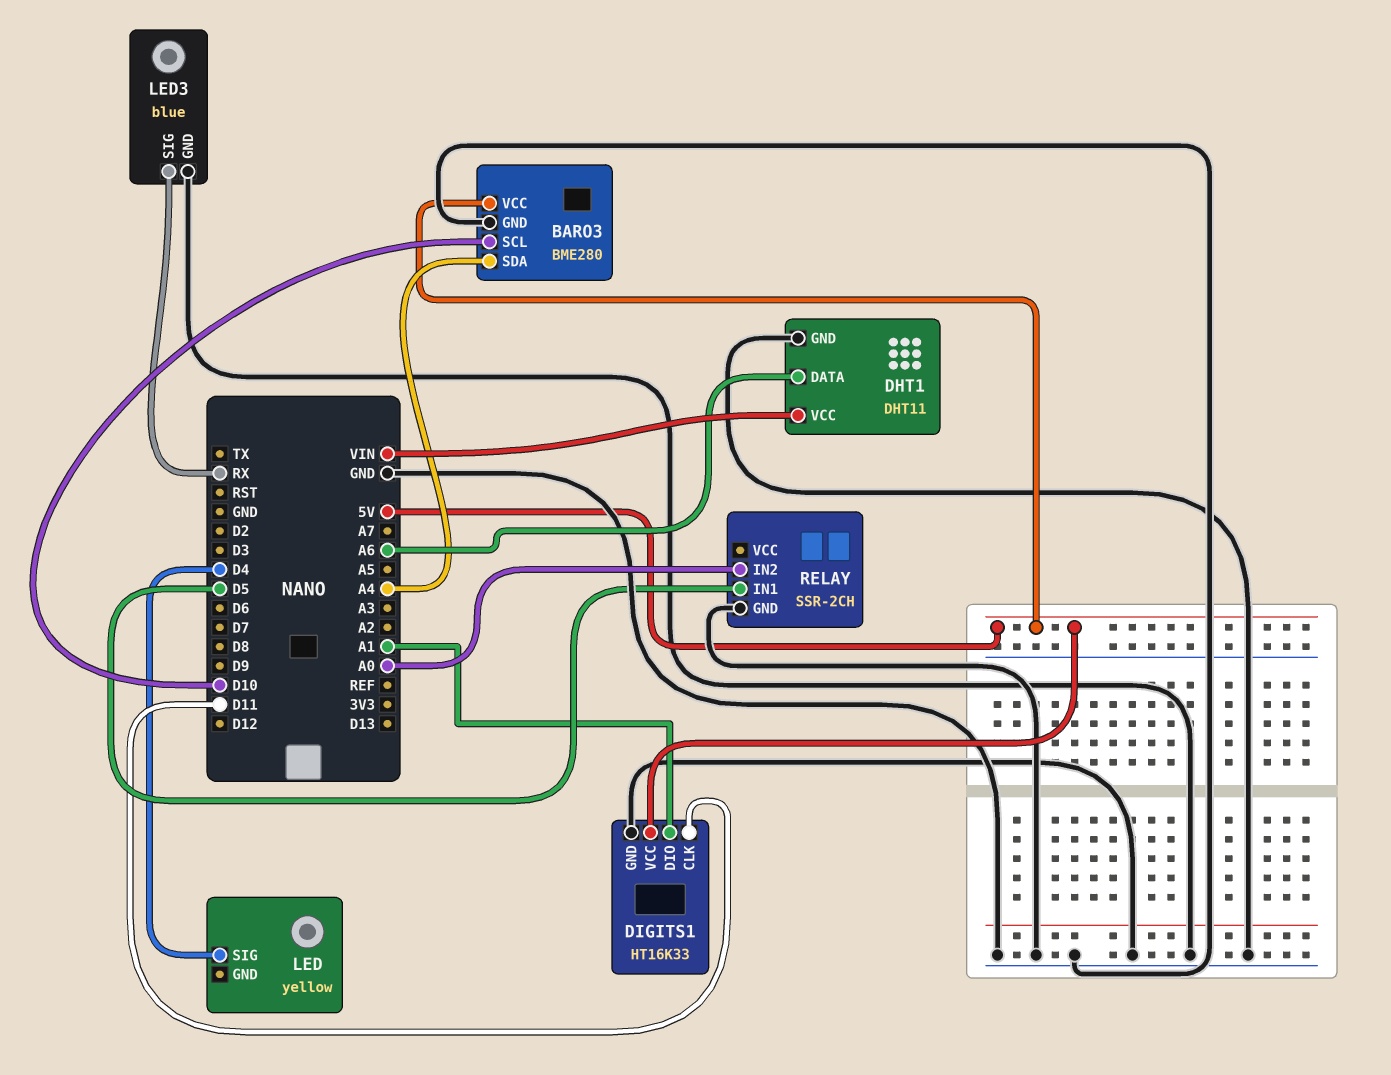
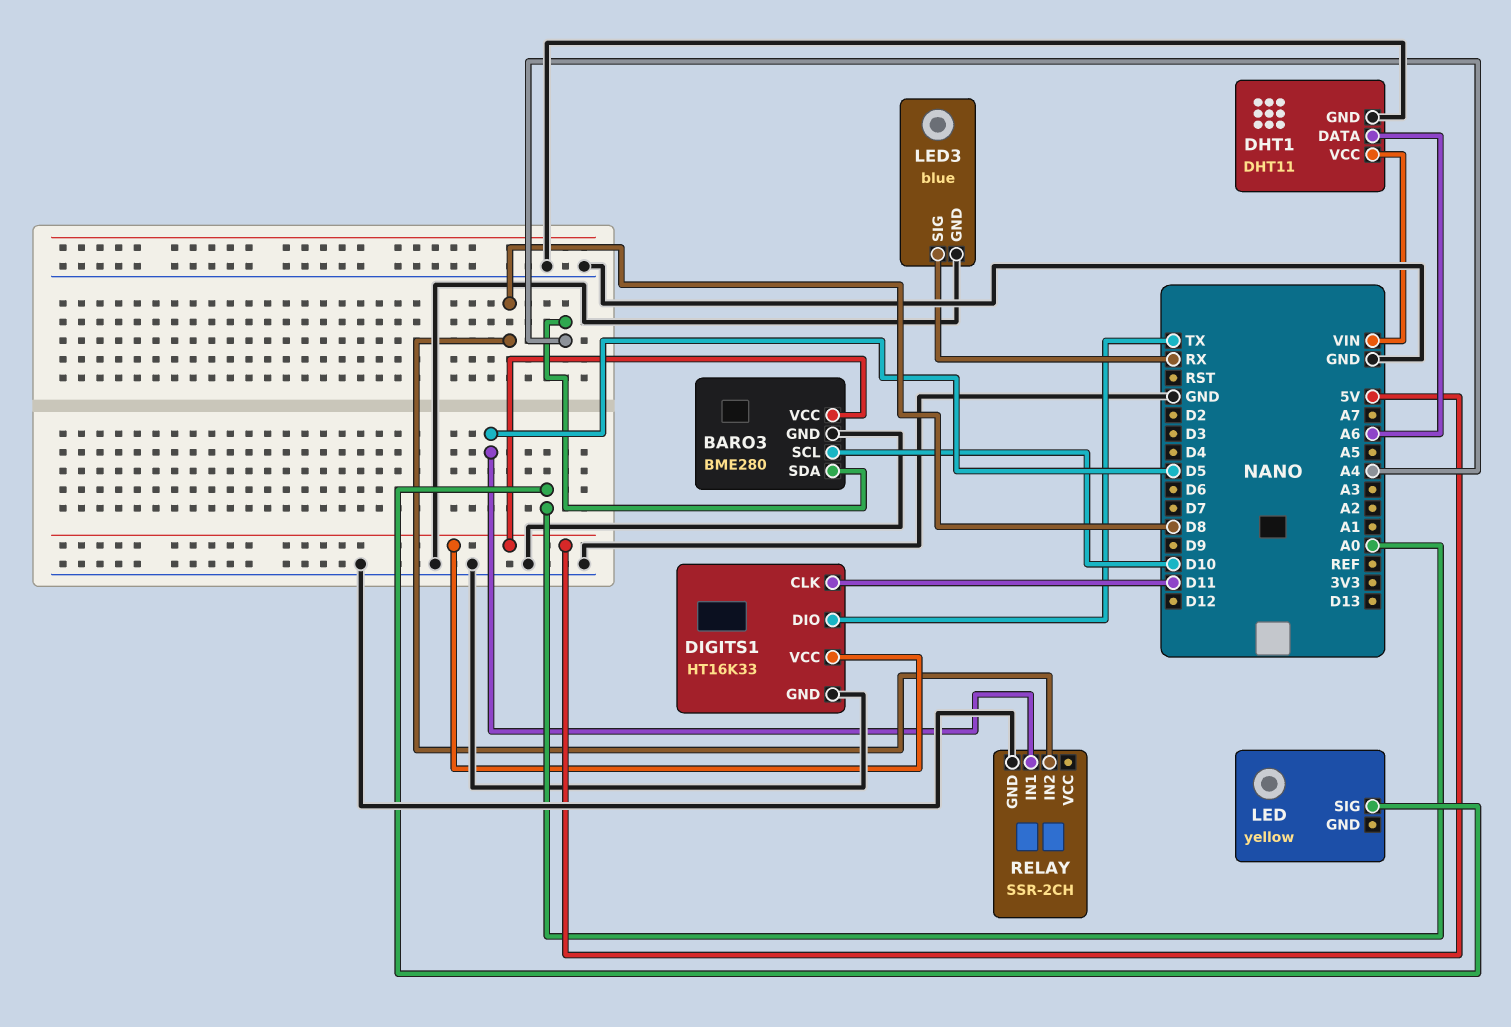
DIGITS1 pin DIO: A1 -> TX
LED pin SIG: D4 -> A0
RELAY pin IN2: A0 -> D8

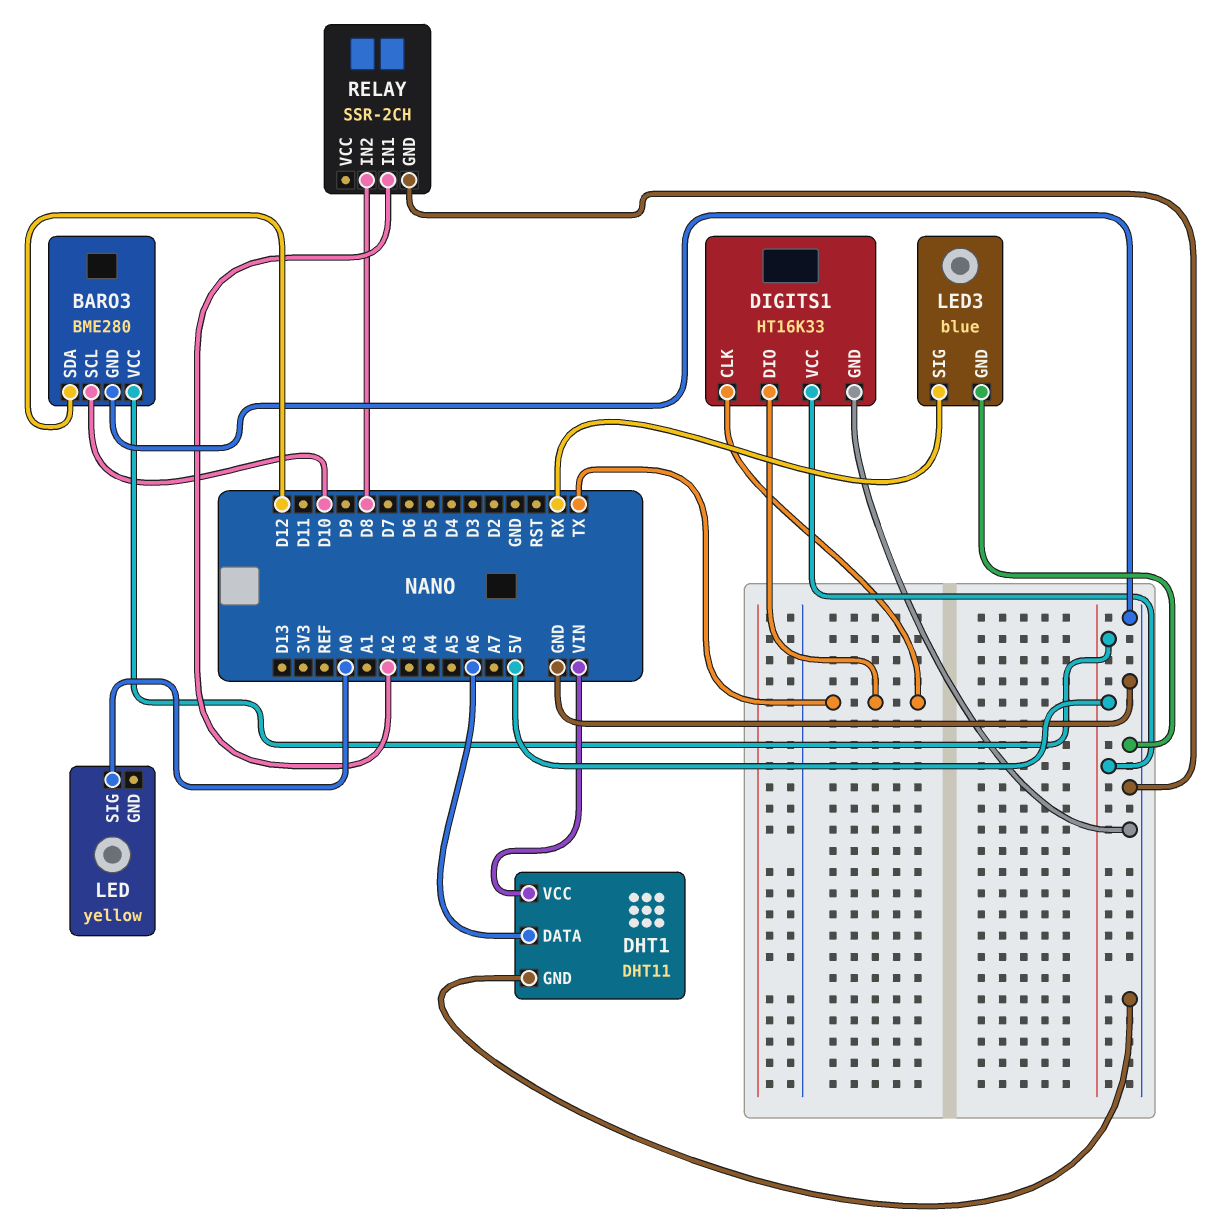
BARO3 pin SDA: A4 -> D12
DIGITS1 pin CLK: D11 -> TX
RELAY pin IN1: D5 -> A2

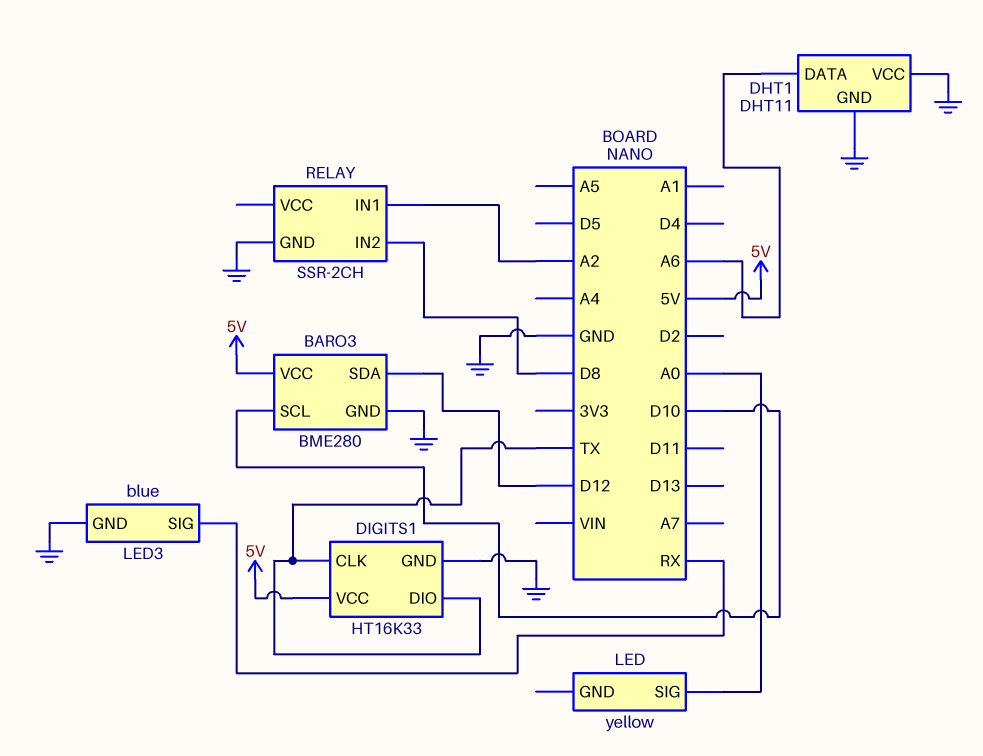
DHT1 pin VCC: VIN -> GND

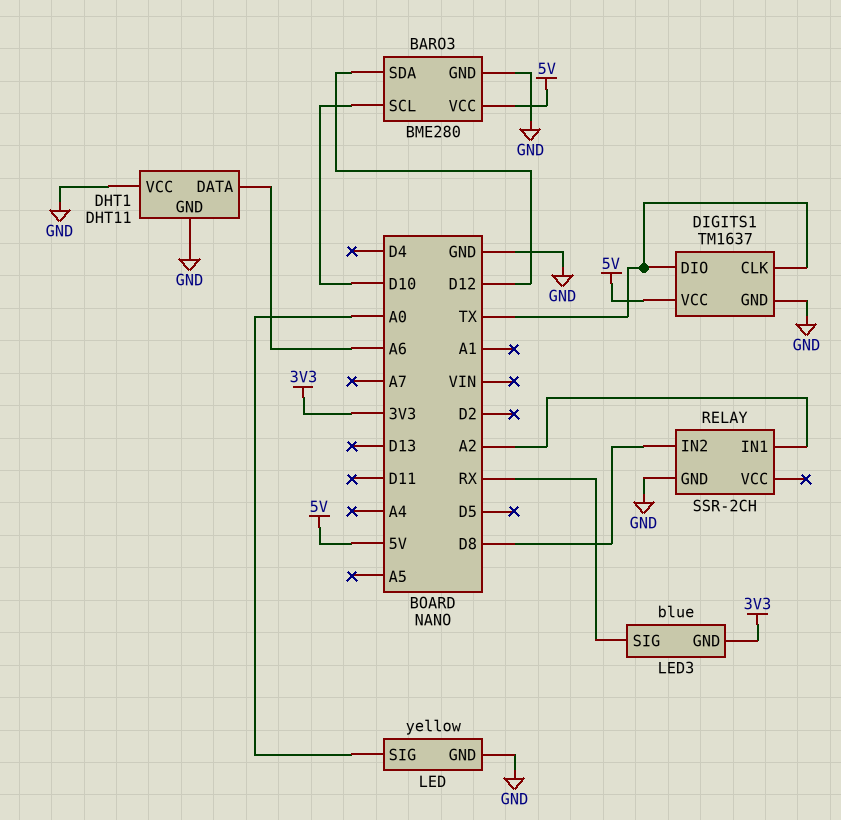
DIGITS1: HT16K33 -> TM1637
LED pin GND: none -> GND
LED3 pin GND: GND -> 3V3

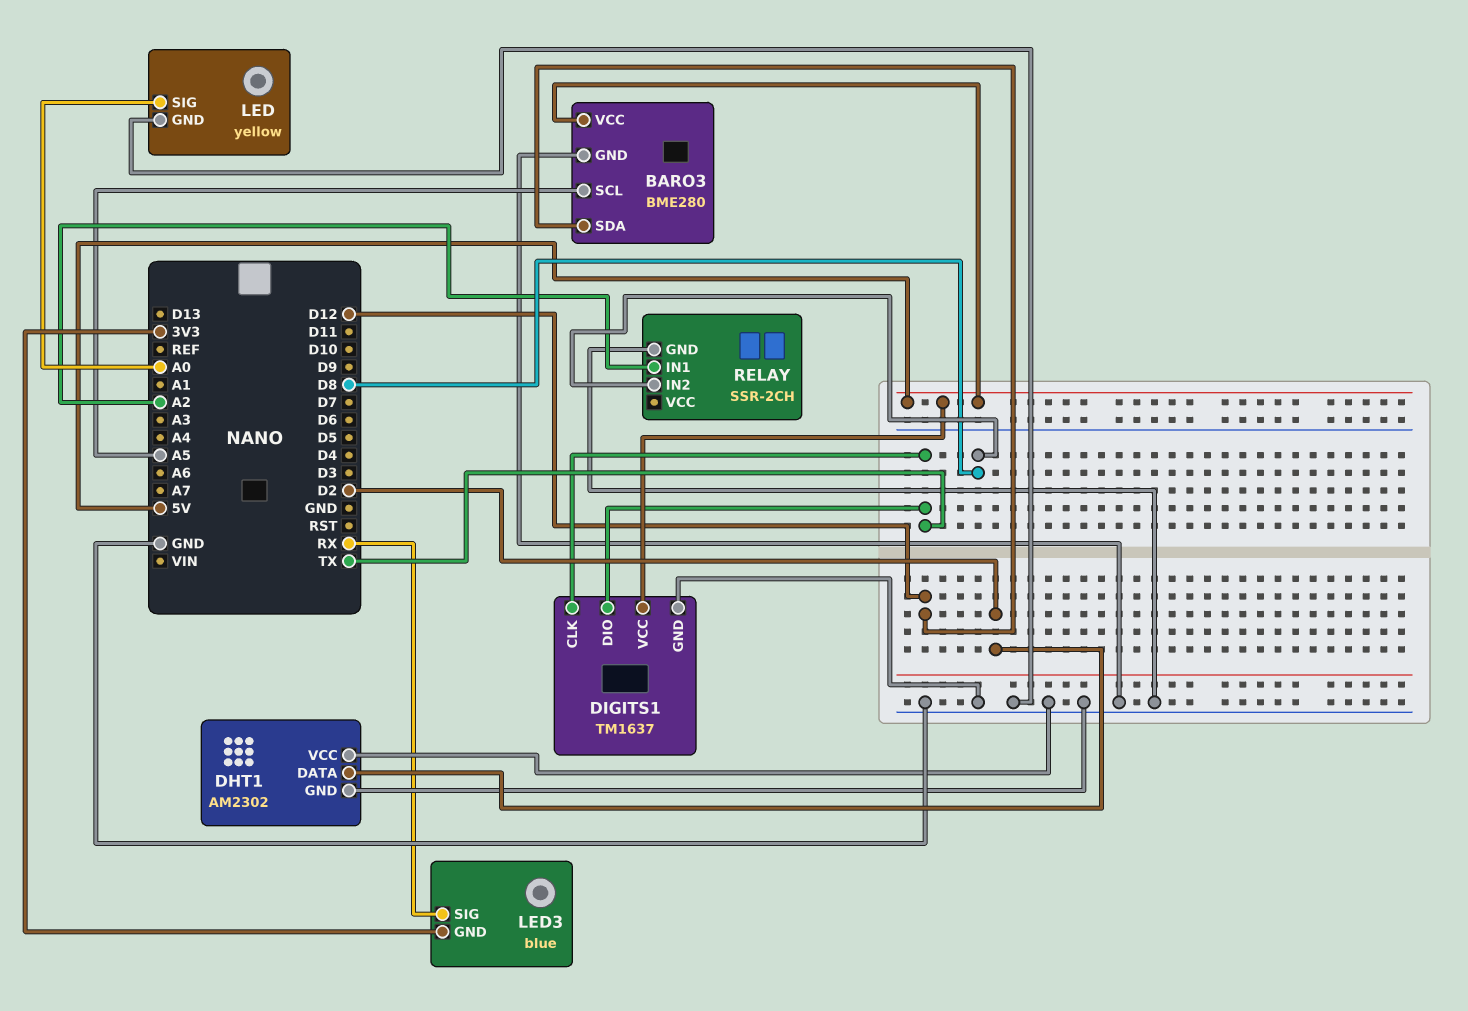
BARO3 pin SCL: D10 -> A5
DHT1: DHT11 -> AM2302
DHT1 pin DATA: A6 -> D2

